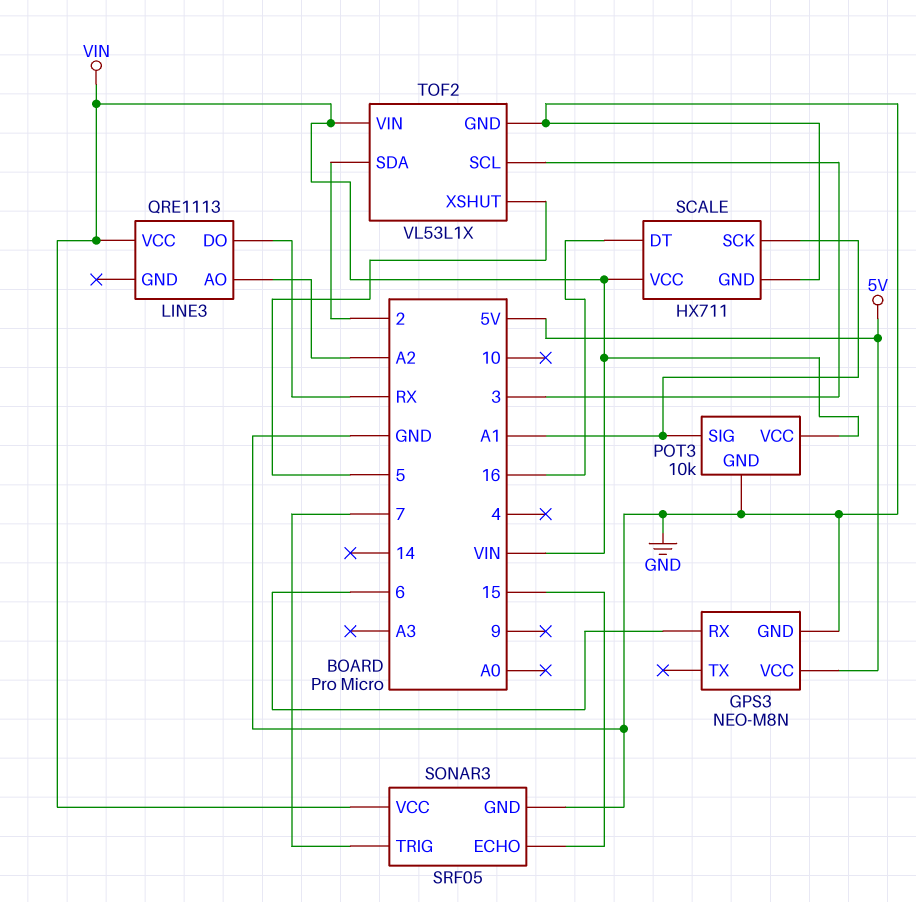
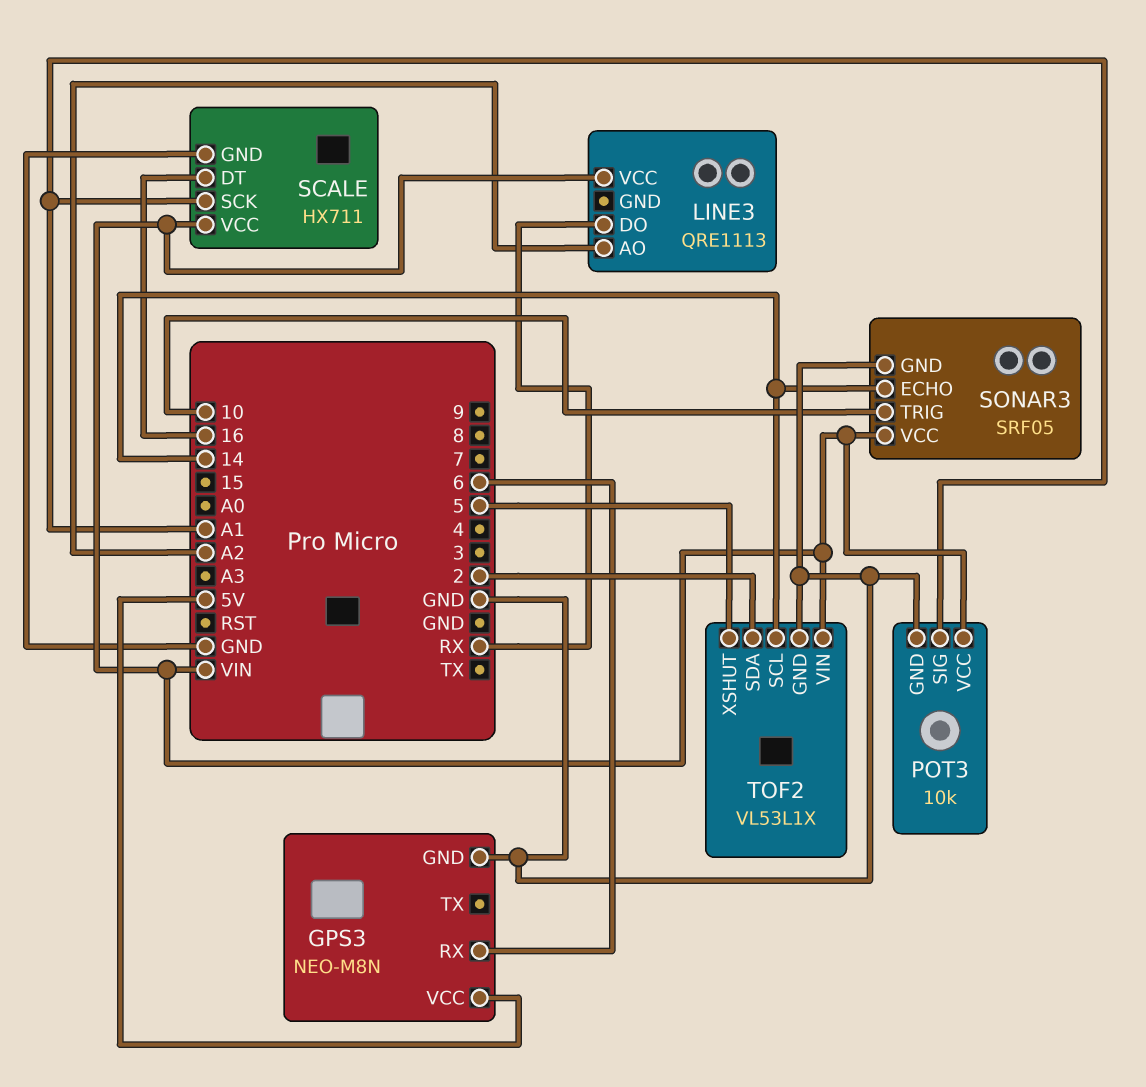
SONAR3 pin ECHO: 15 -> 14
SONAR3 pin TRIG: 7 -> 10
TOF2 pin SCL: 3 -> 14

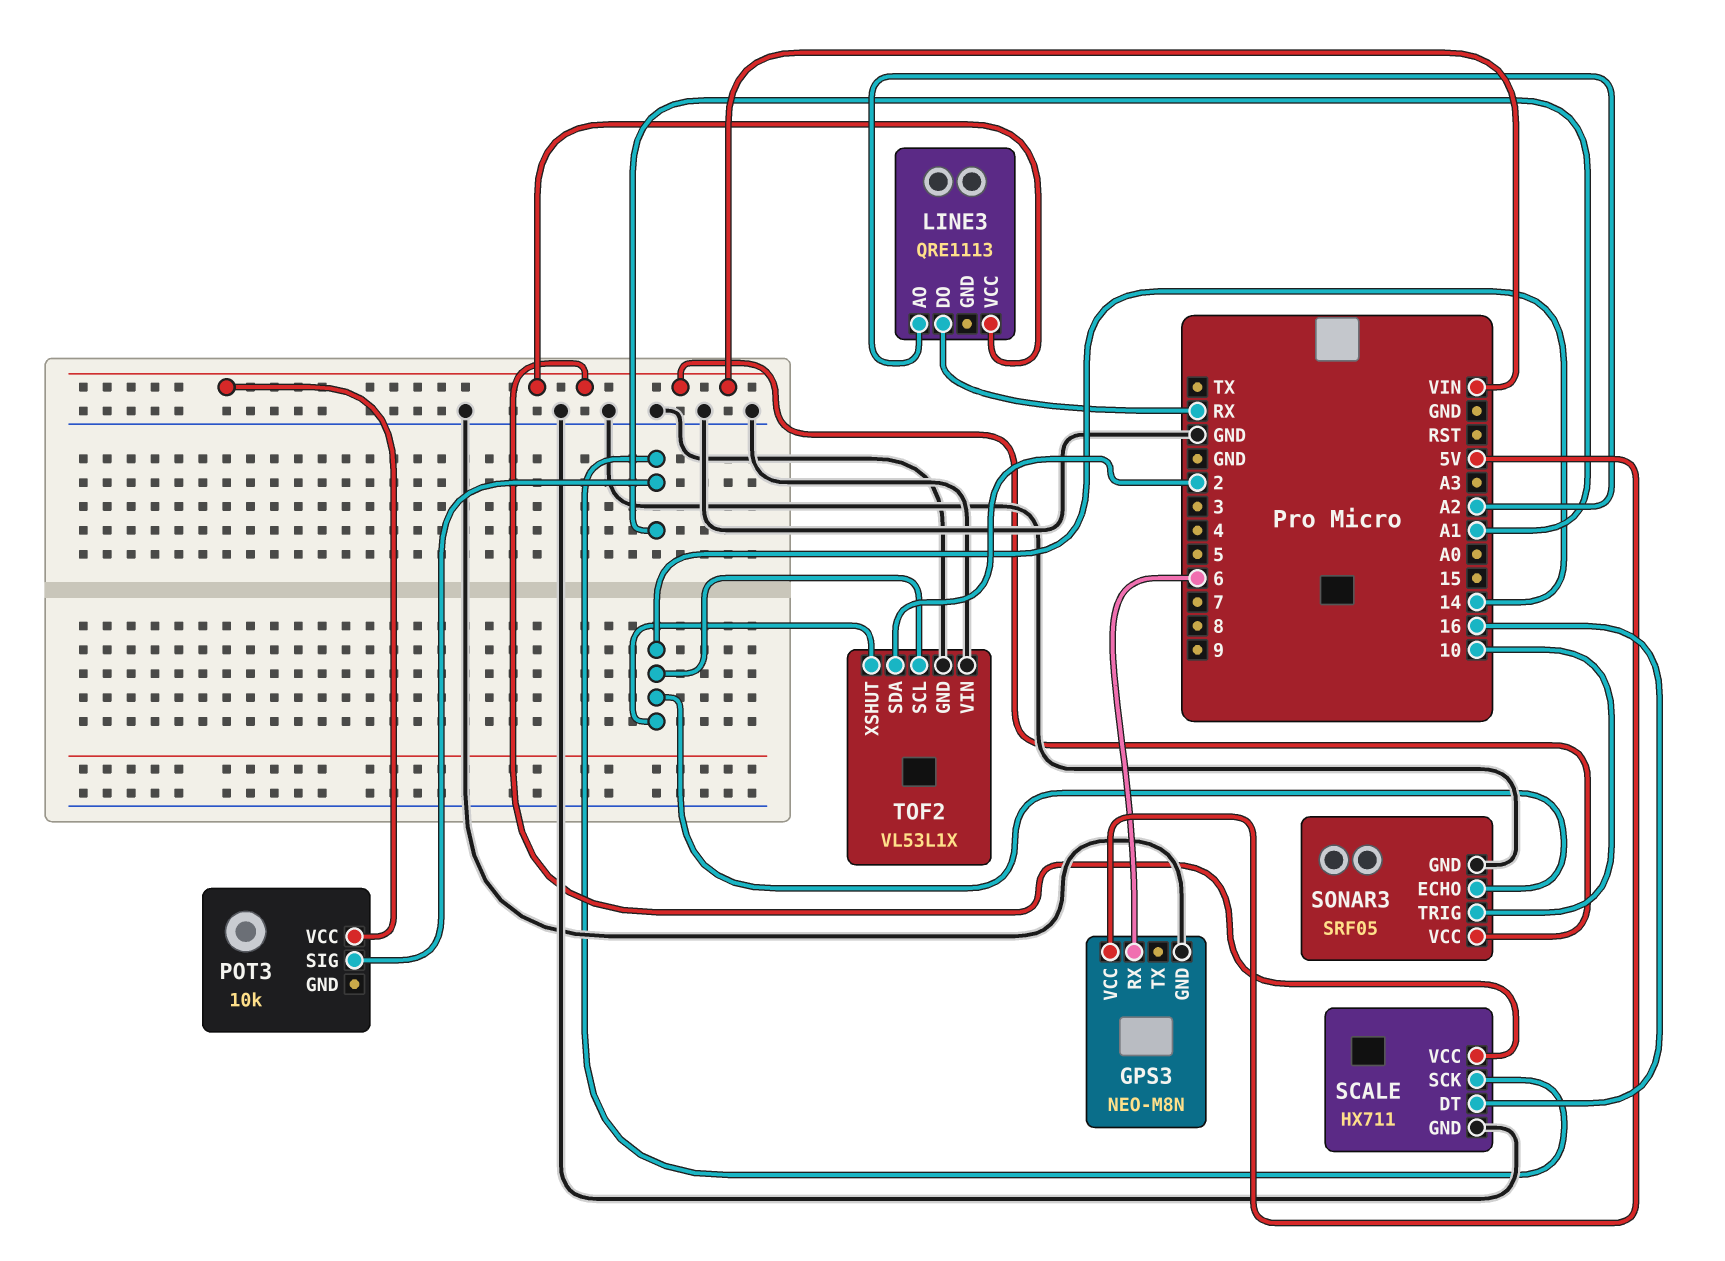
POT3 pin GND: GND -> none
TOF2 pin VIN: VIN -> GND
TOF2 pin XSHUT: 5 -> 14

